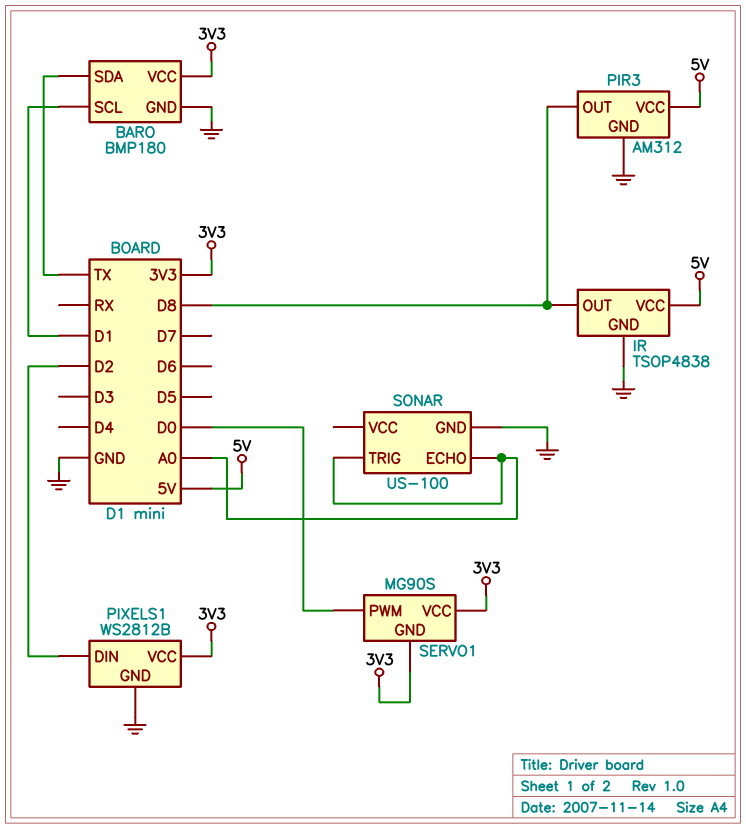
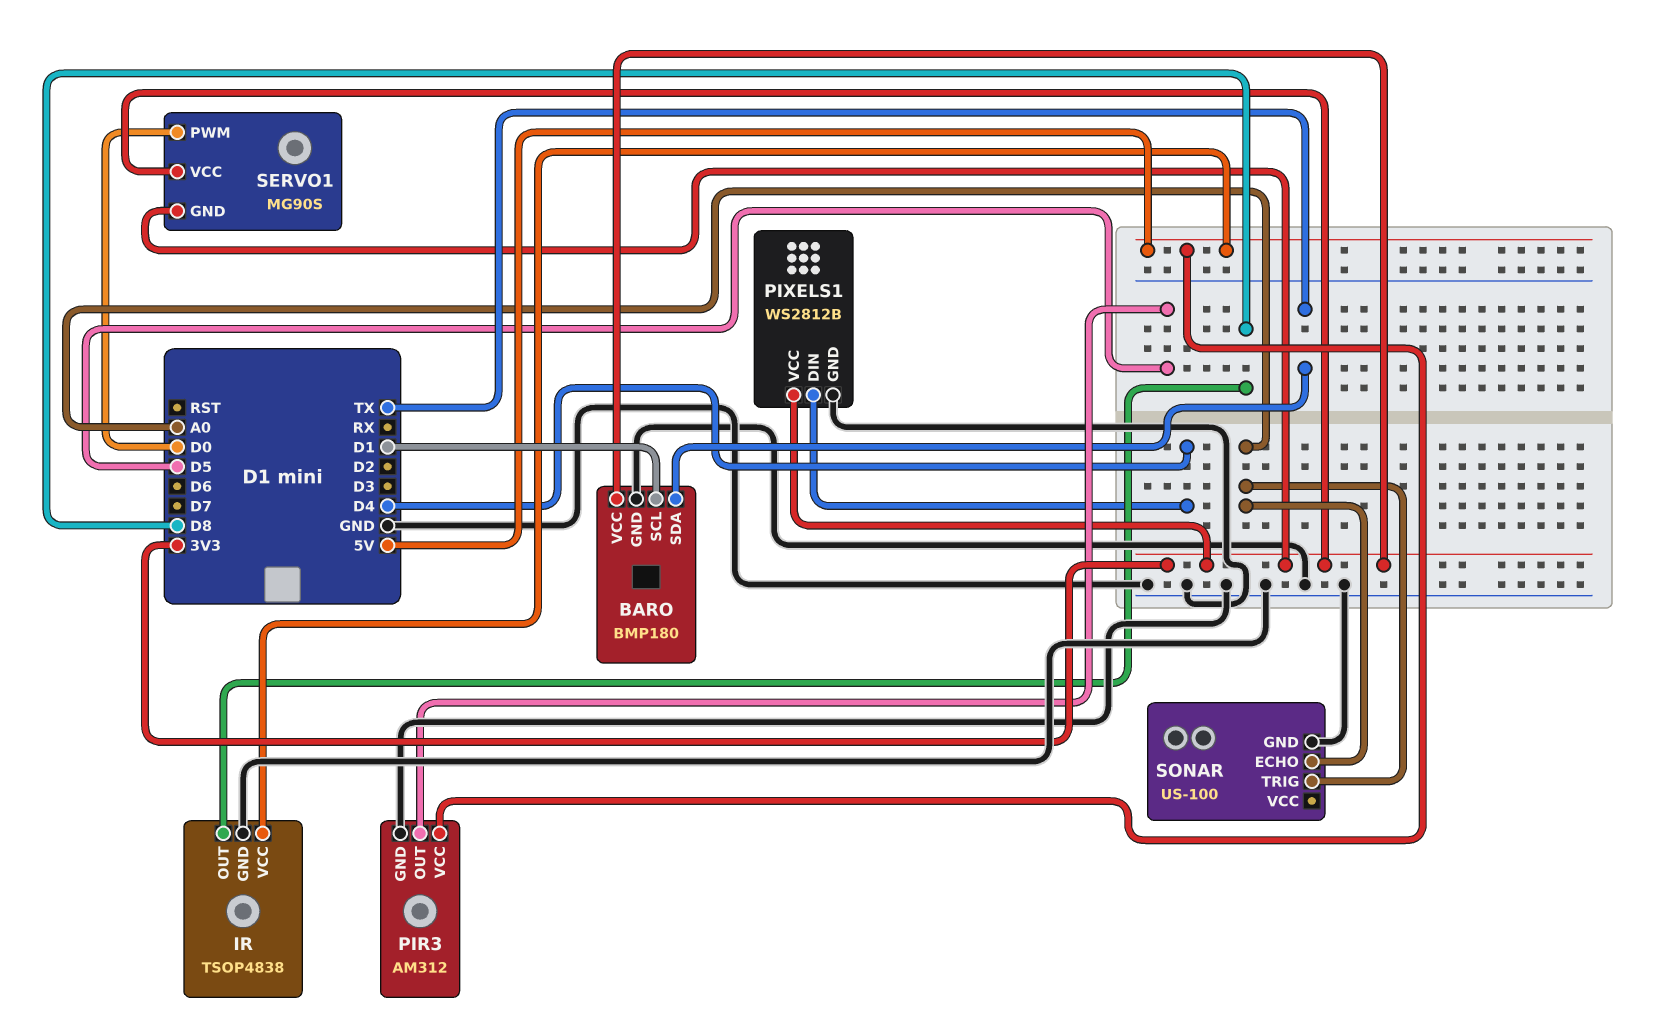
PIR3 pin OUT: D8 -> D5
PIXELS1 pin DIN: D2 -> D4

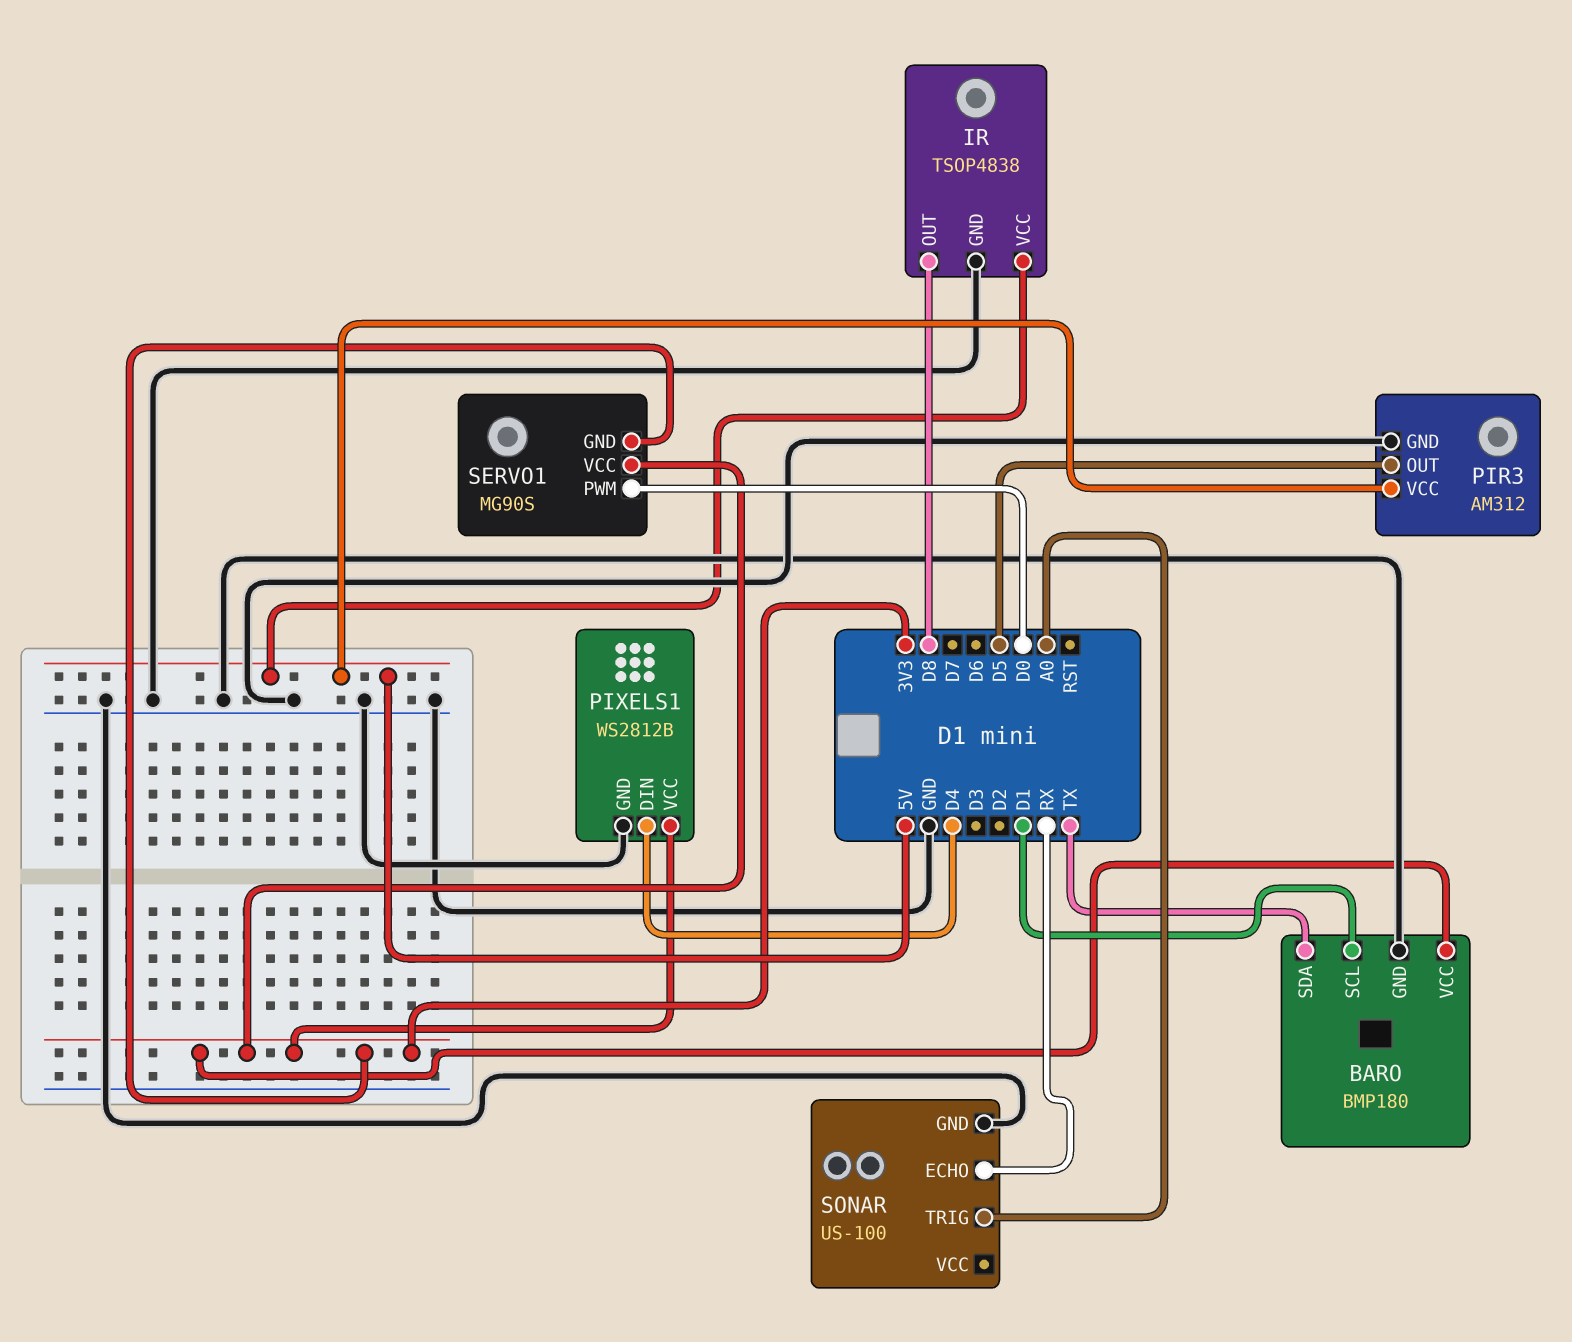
SONAR pin ECHO: A0 -> RX

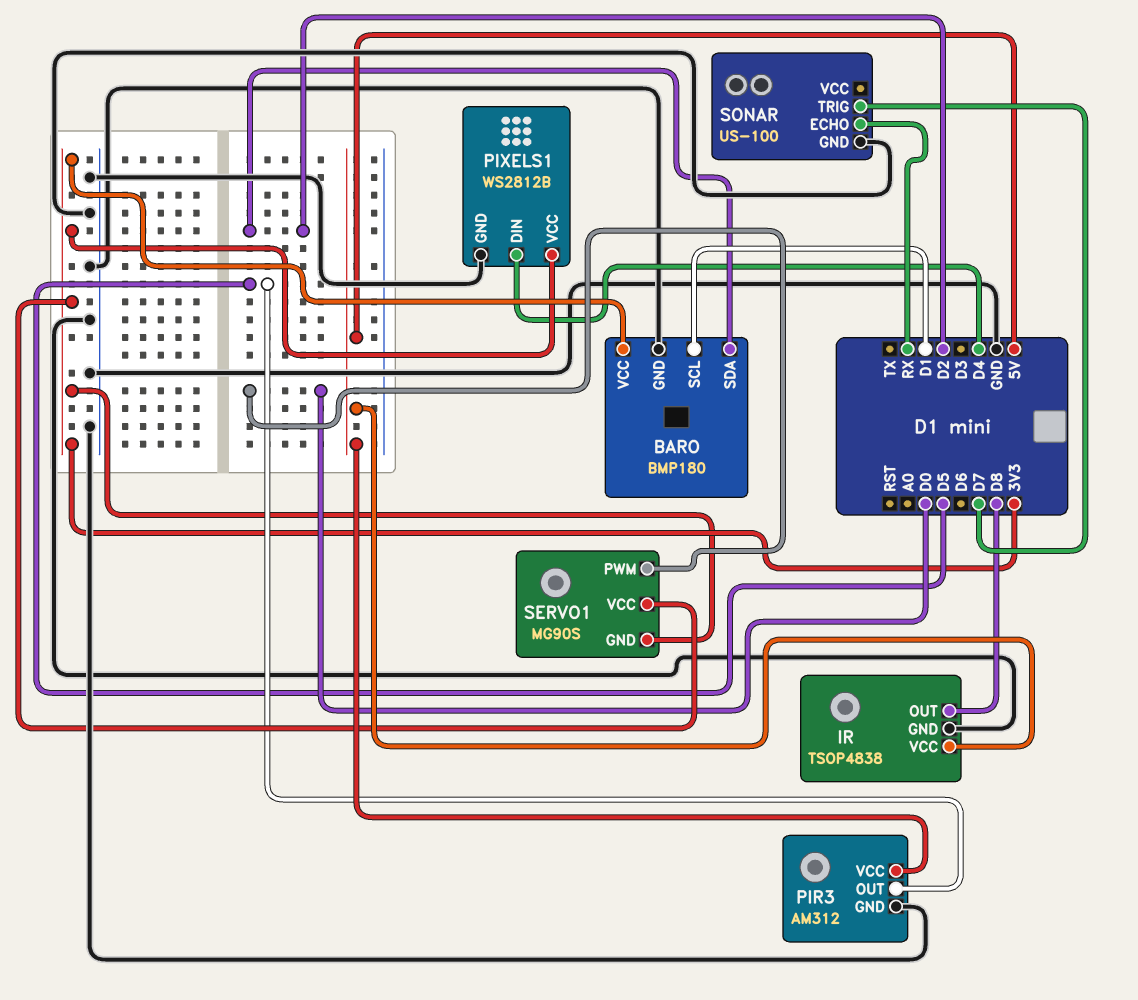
BARO pin SDA: TX -> D2
SONAR pin TRIG: A0 -> D7

